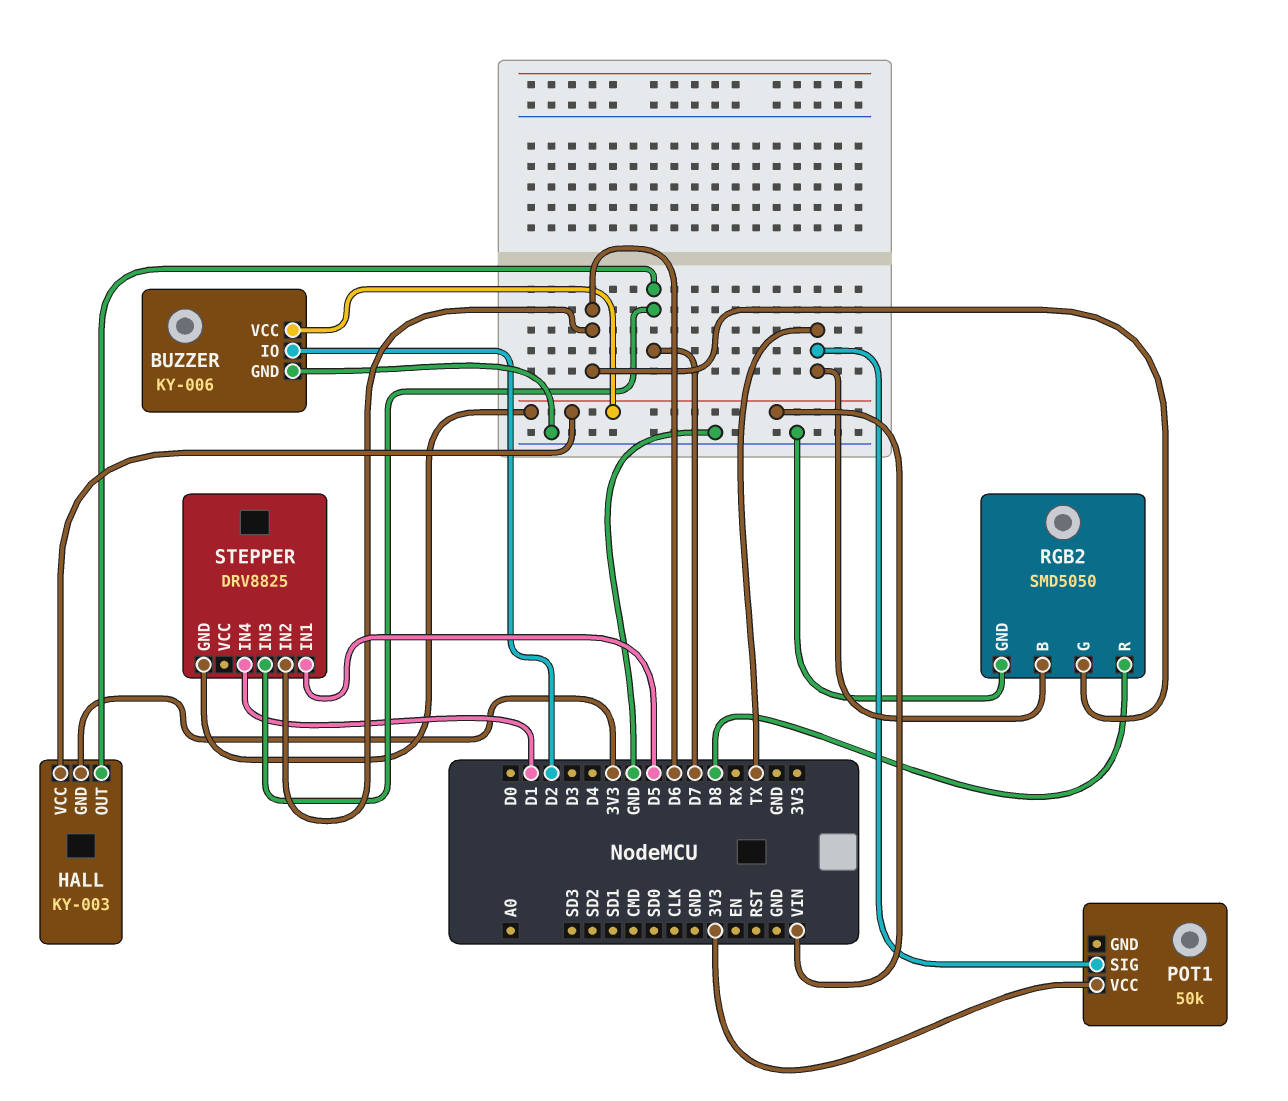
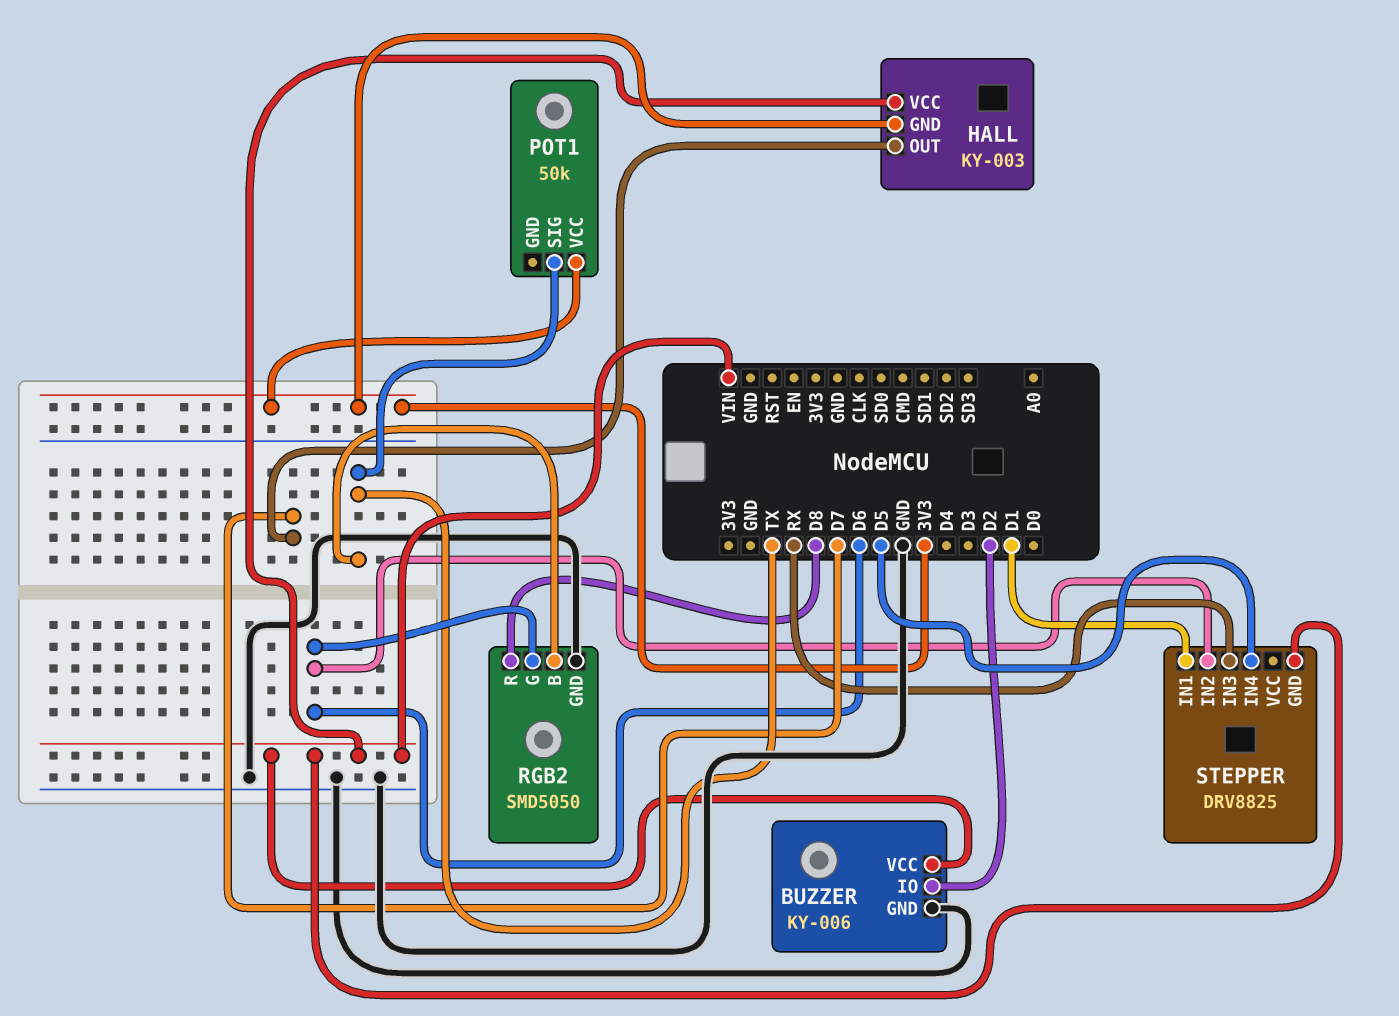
STEPPER pin IN1: D5 -> D1
STEPPER pin IN3: D7 -> RX
STEPPER pin IN4: D1 -> D5

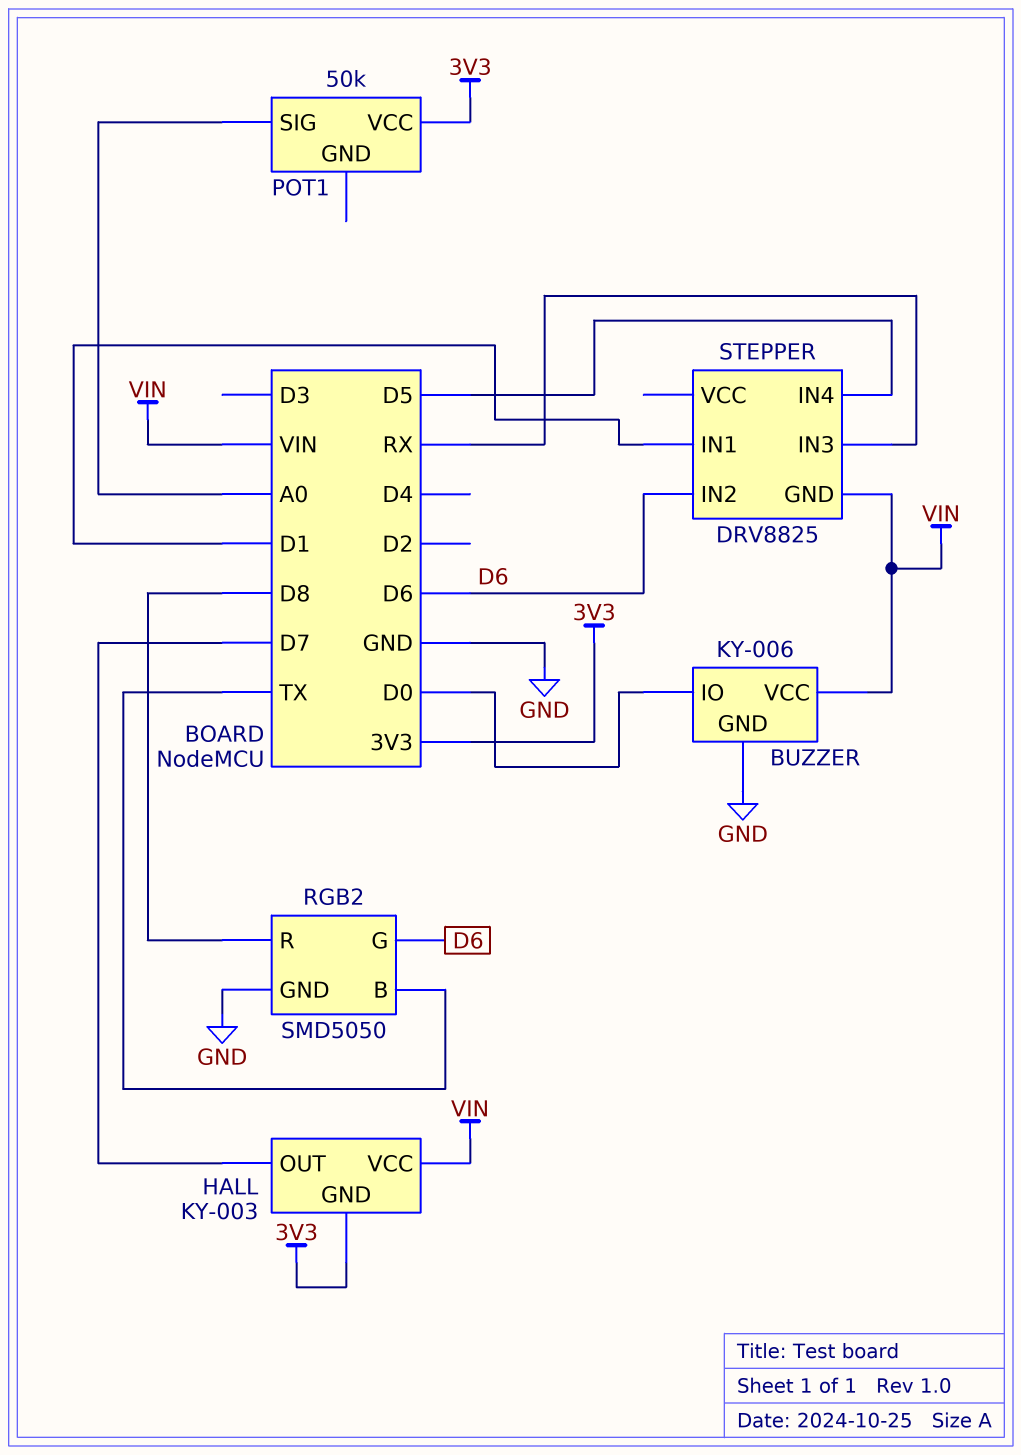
BUZZER pin IO: D2 -> D0
POT1 pin SIG: TX -> A0

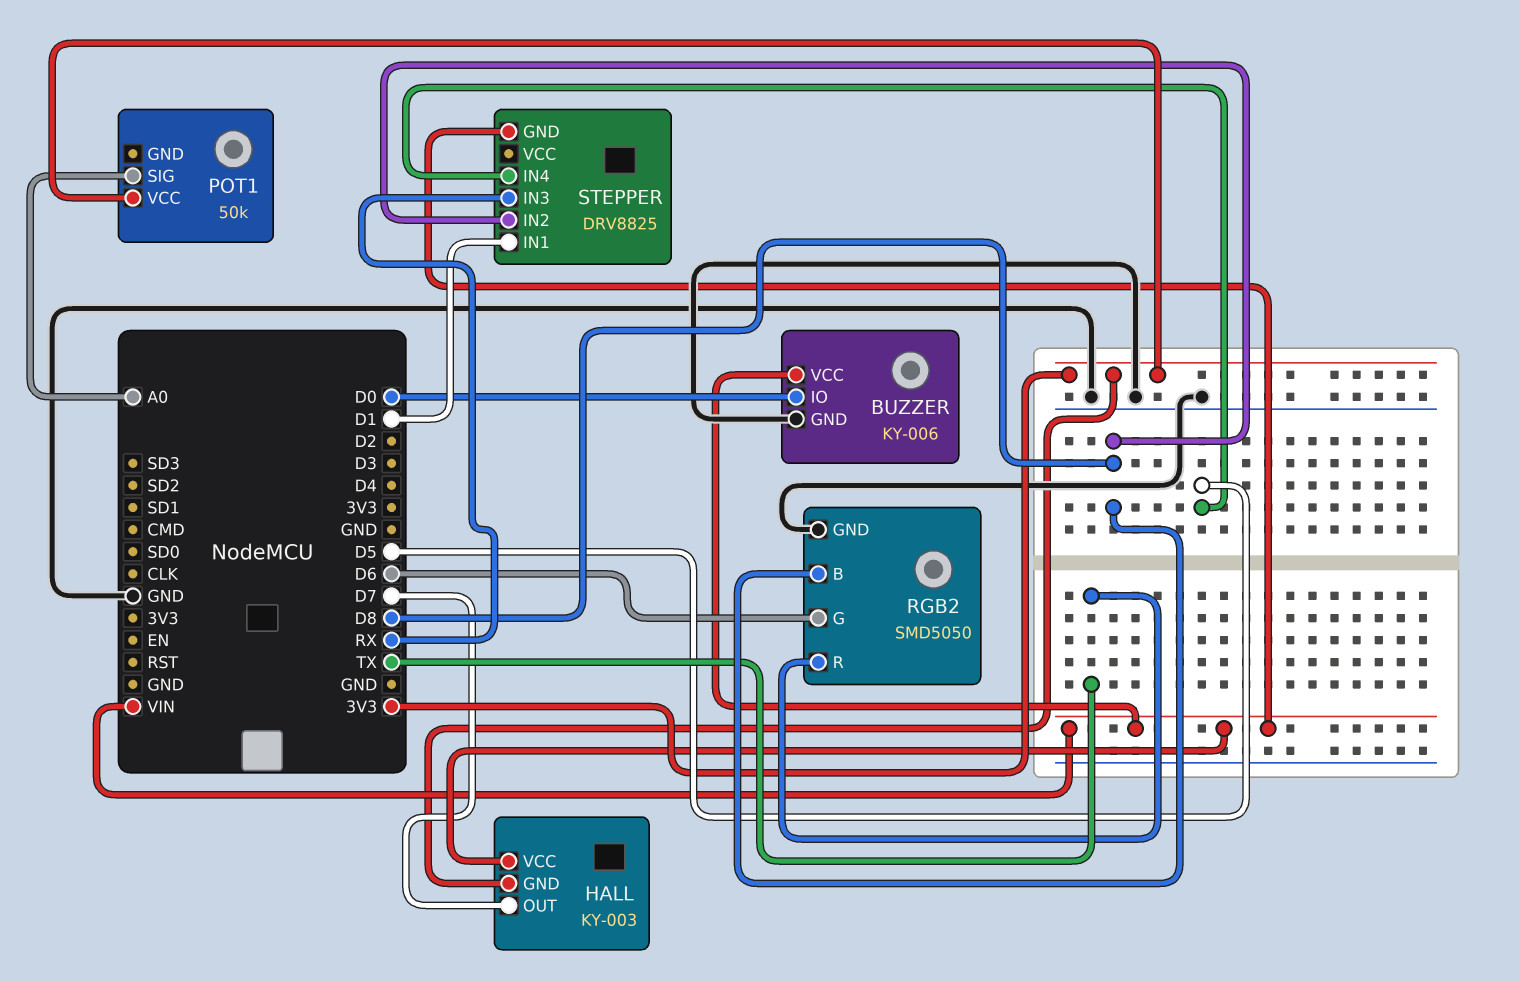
RGB2 pin B: TX -> D8
RGB2 pin R: D8 -> TX
STEPPER pin IN2: D6 -> D8

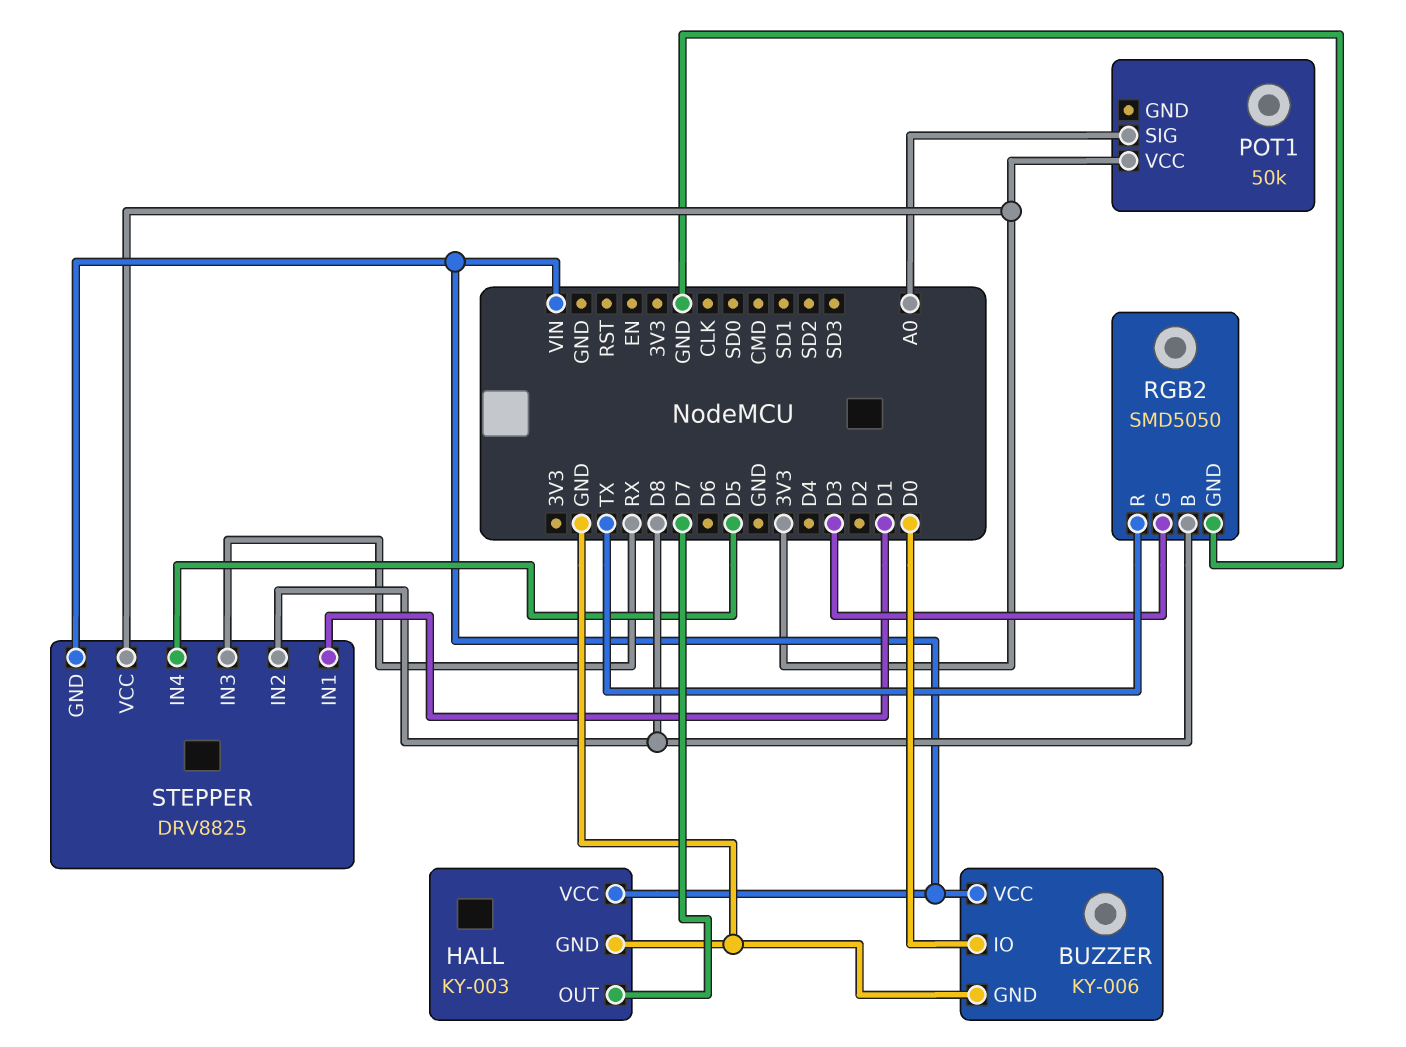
HALL pin GND: 3V3 -> GND
RGB2 pin G: D6 -> D3
STEPPER pin VCC: none -> 3V3

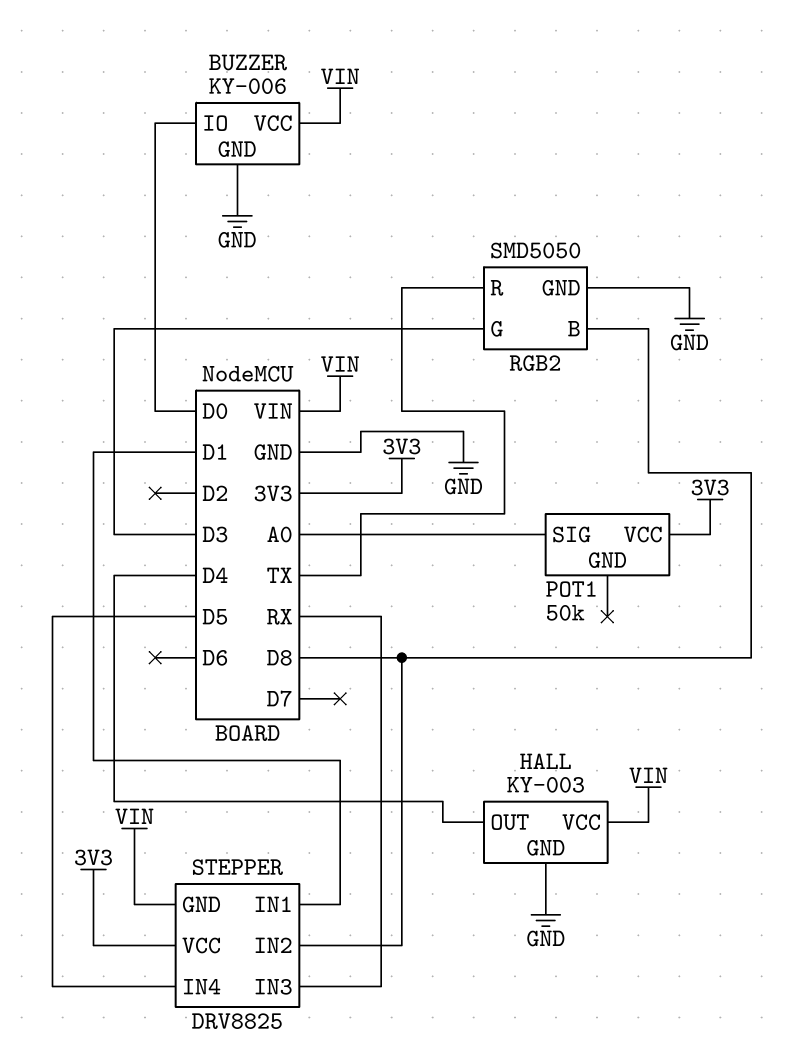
HALL pin OUT: D7 -> D4

